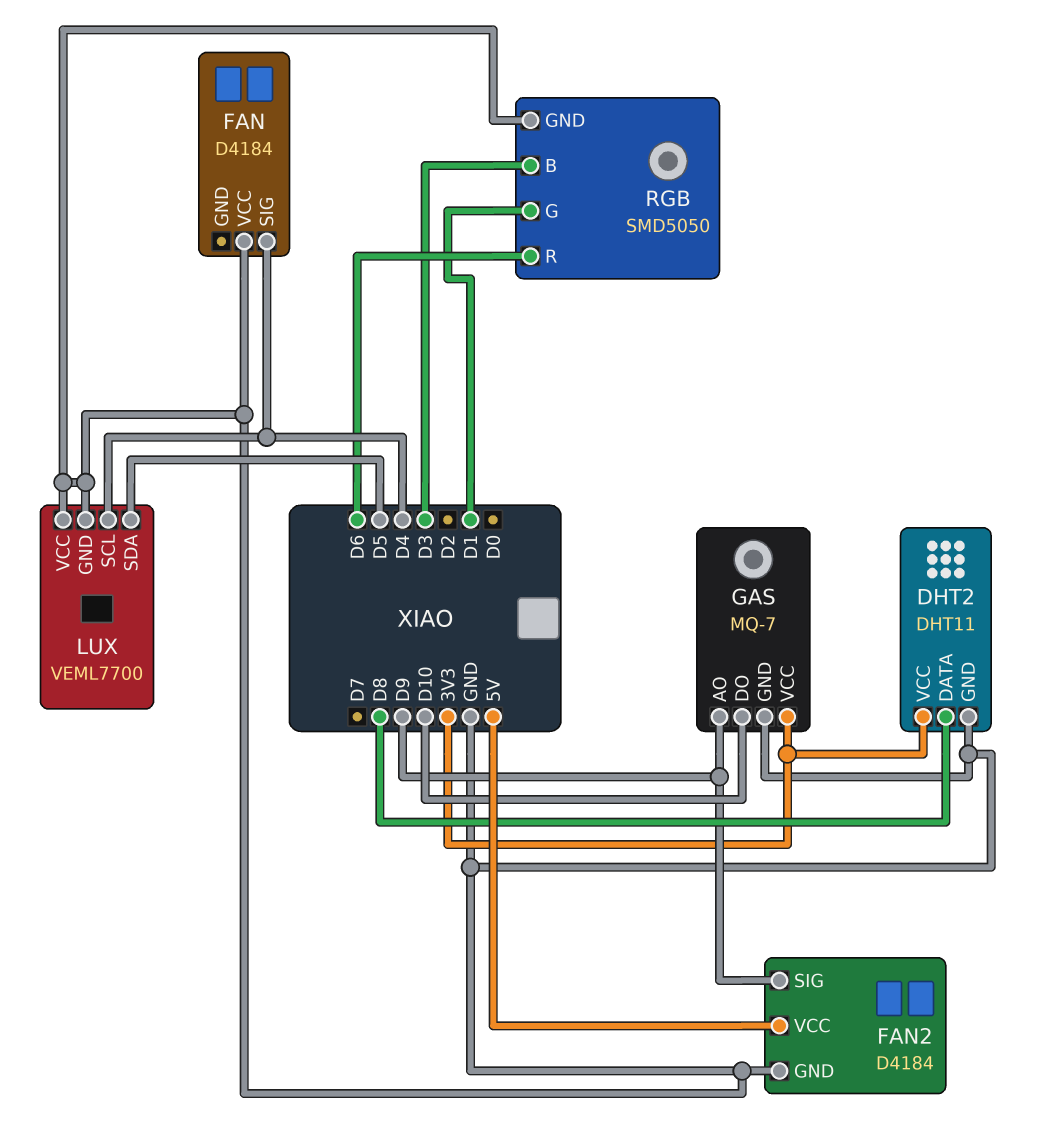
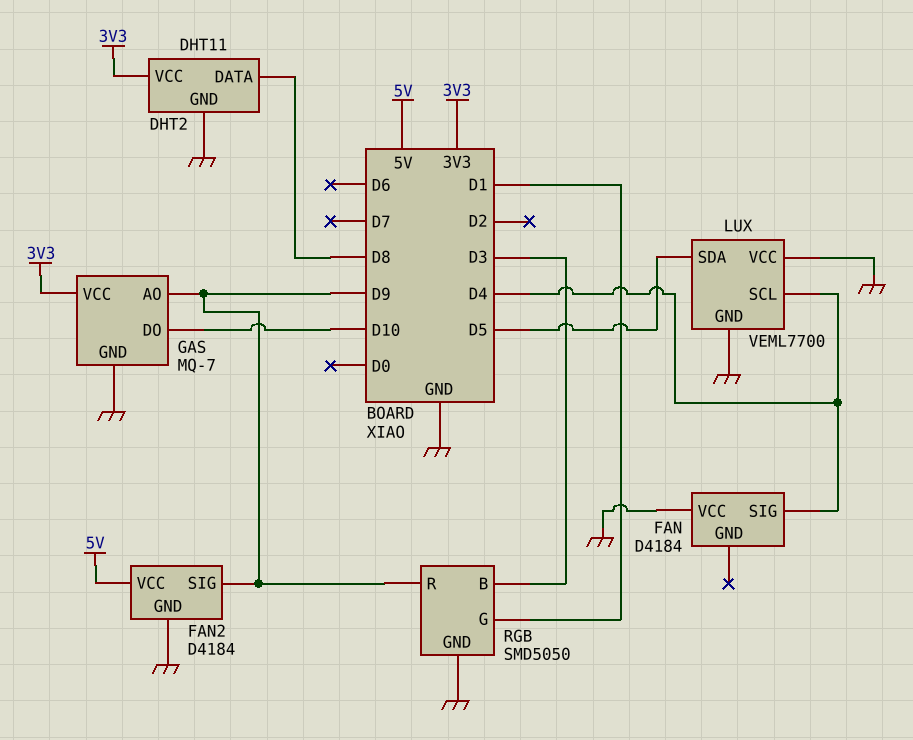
RGB pin R: D6 -> D9

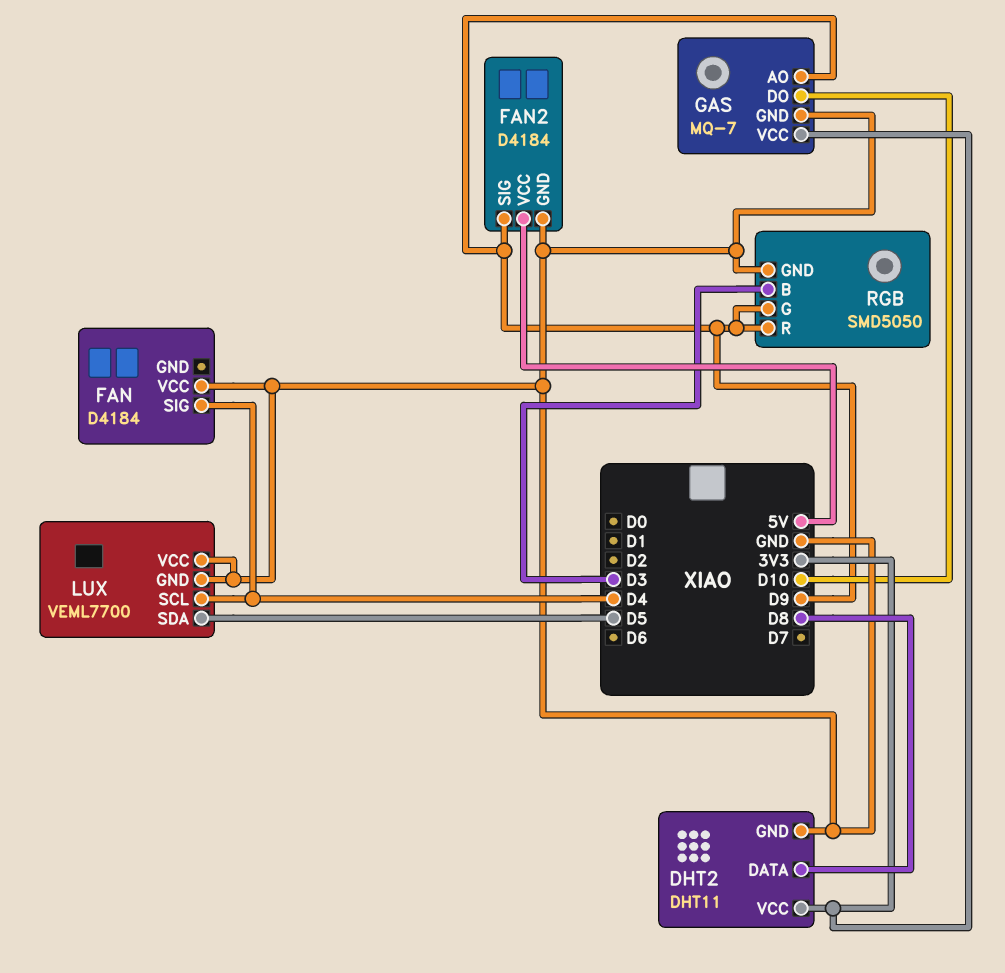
RGB pin G: D1 -> D9

